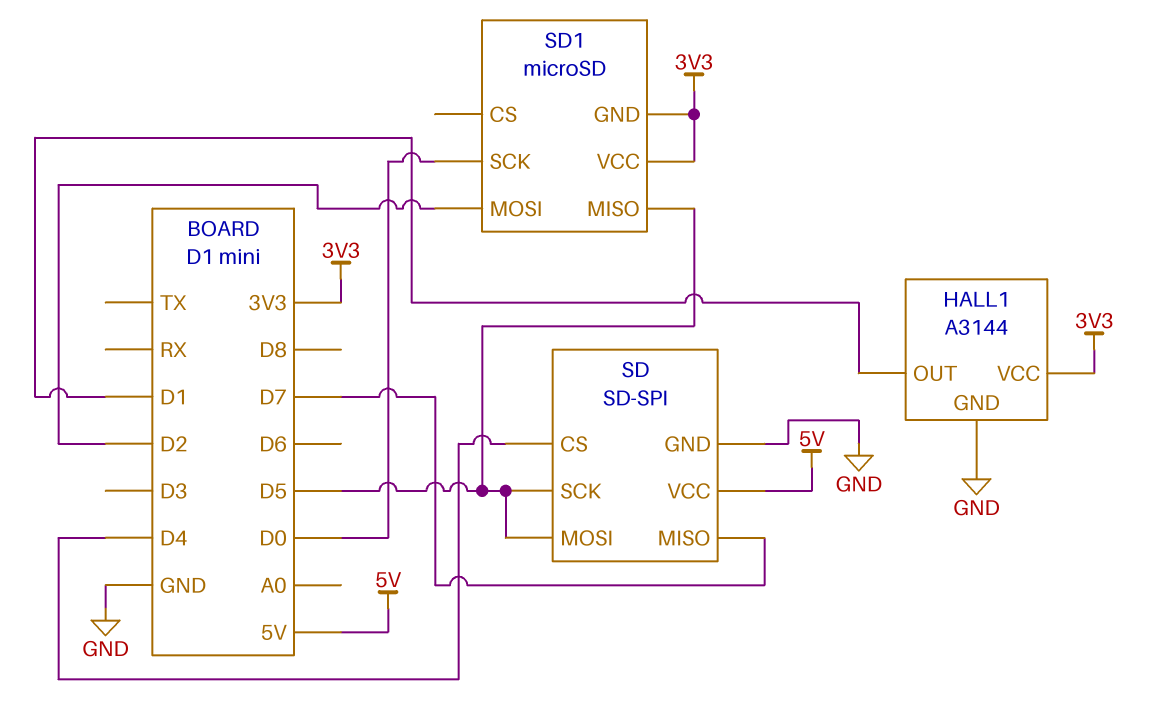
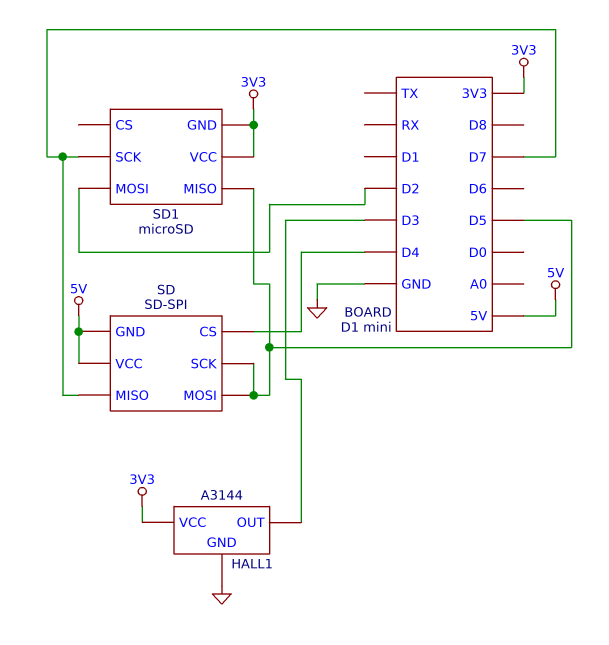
HALL1 pin OUT: D1 -> D3
SD pin GND: GND -> 5V
SD1 pin SCK: D0 -> D7

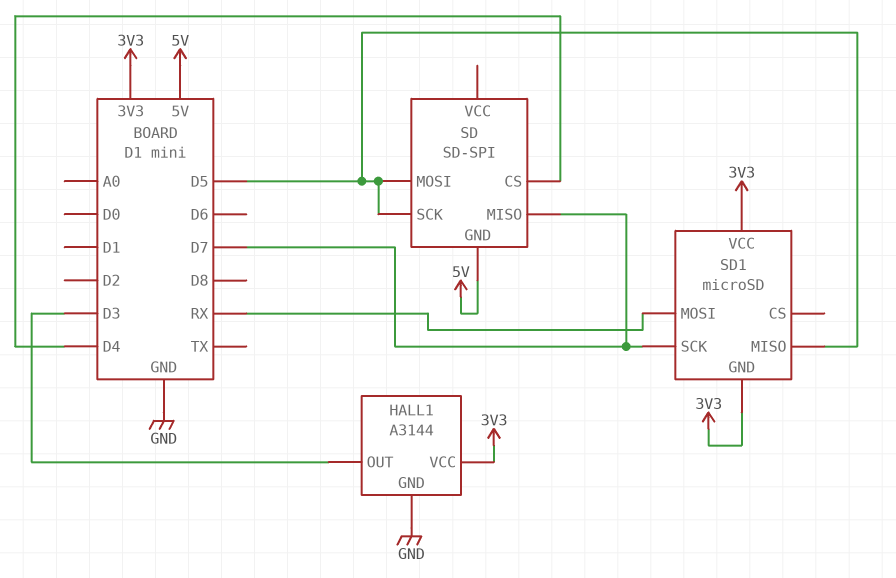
SD pin VCC: 5V -> none
SD1 pin MOSI: D2 -> RX

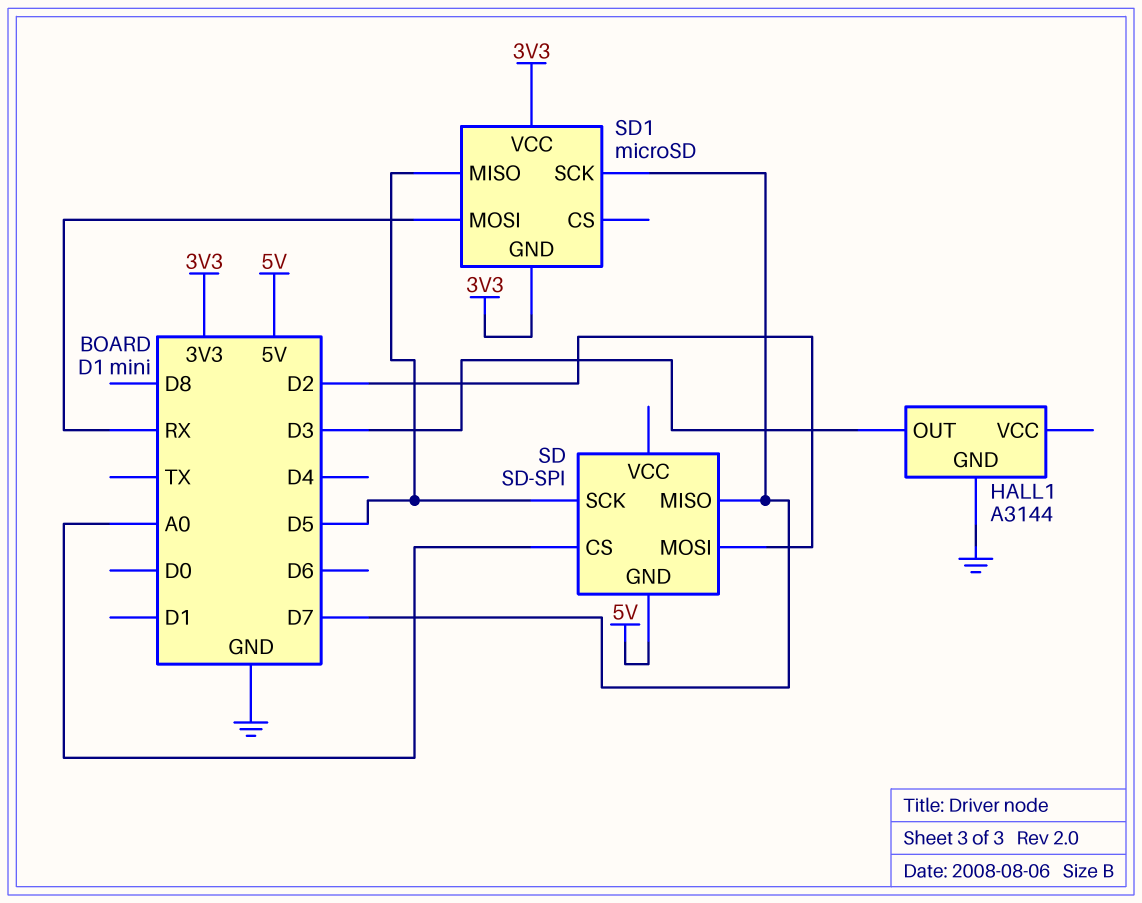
HALL1 pin VCC: 3V3 -> none
SD pin CS: D4 -> A0
SD pin MOSI: D5 -> D2

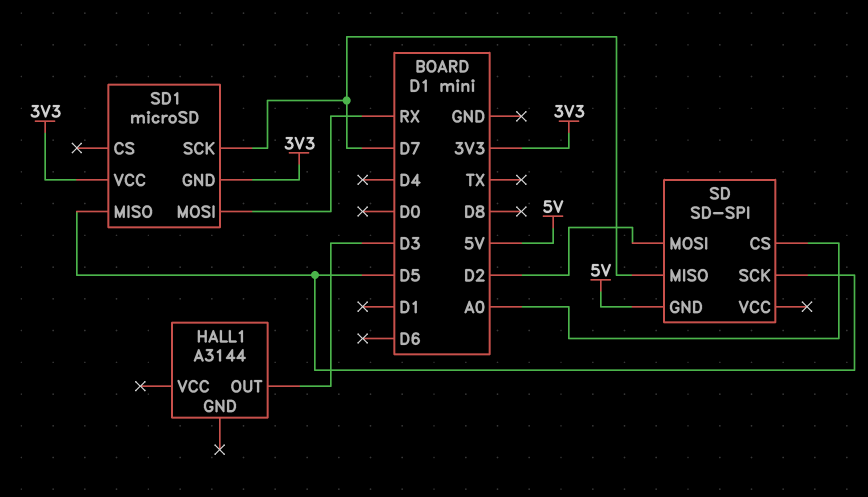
HALL1 pin GND: GND -> none

